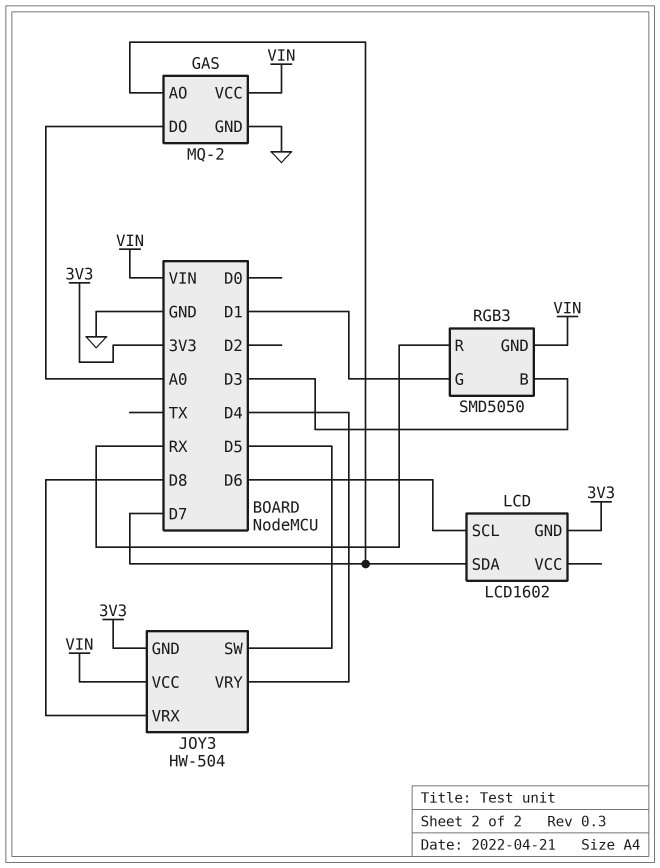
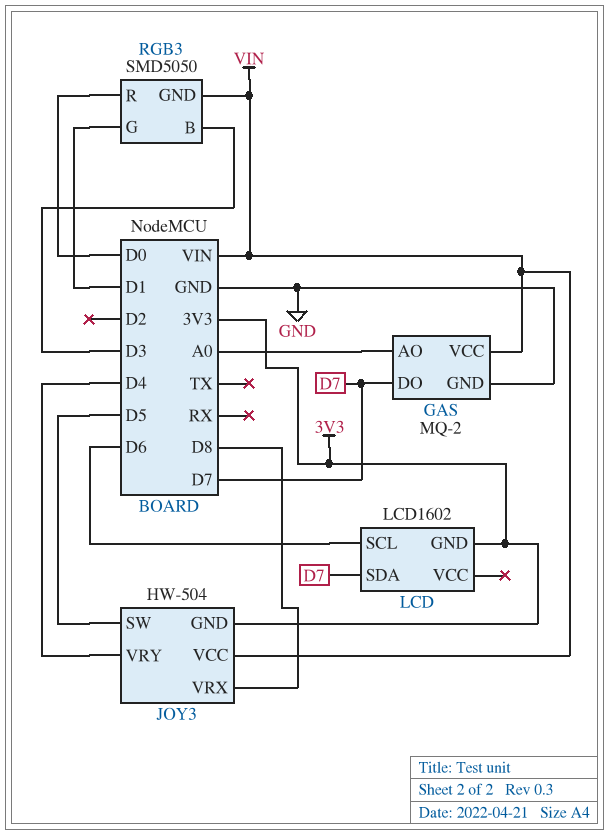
GAS pin AO: D7 -> A0
GAS pin DO: A0 -> D7
RGB3 pin R: RX -> D0

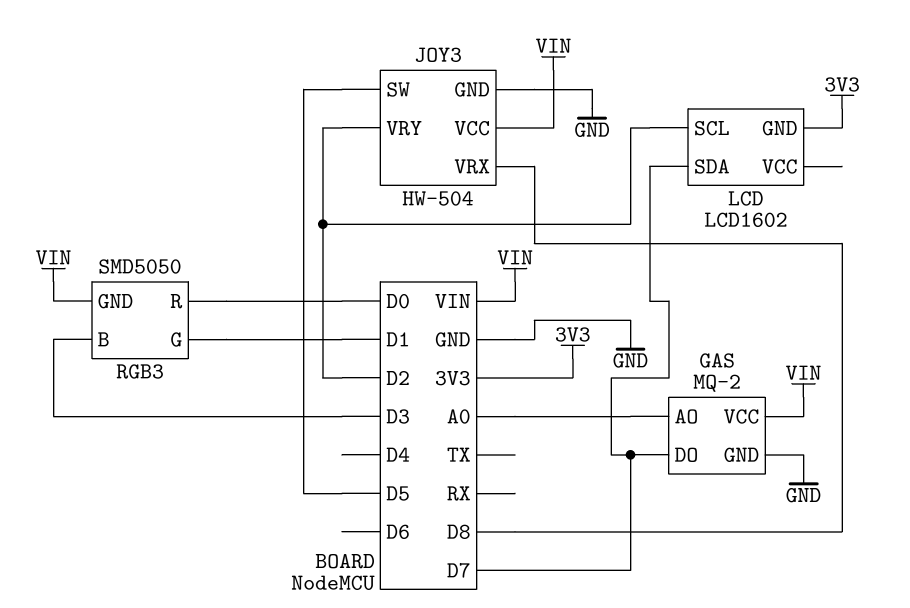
JOY3 pin GND: 3V3 -> GND
JOY3 pin VRY: D4 -> D2
LCD pin SCL: D6 -> D2

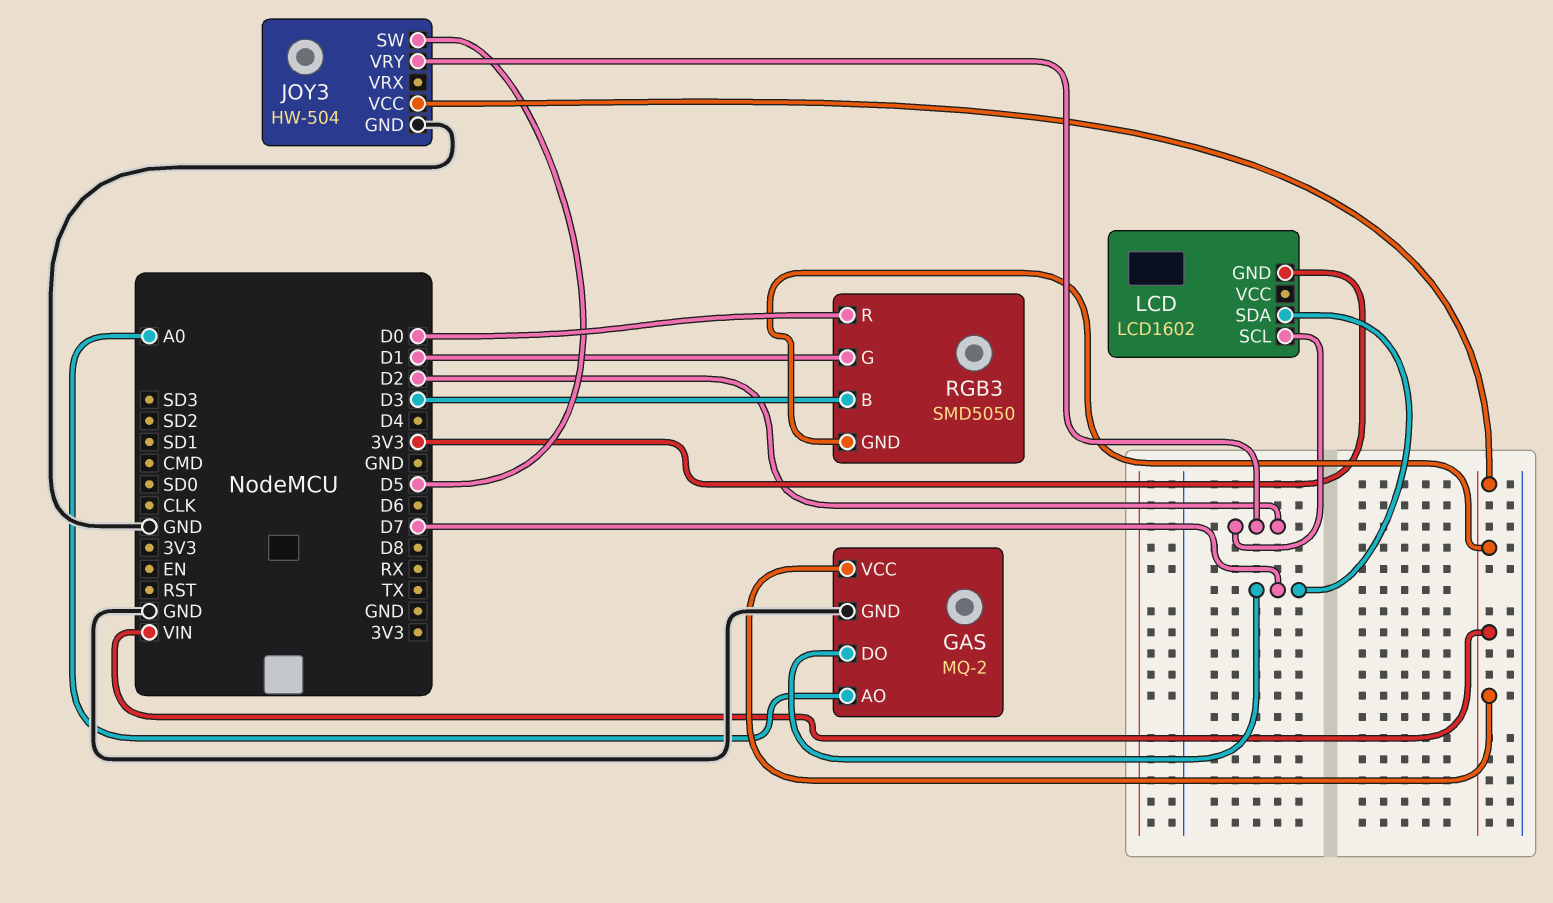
JOY3 pin VRX: D8 -> none

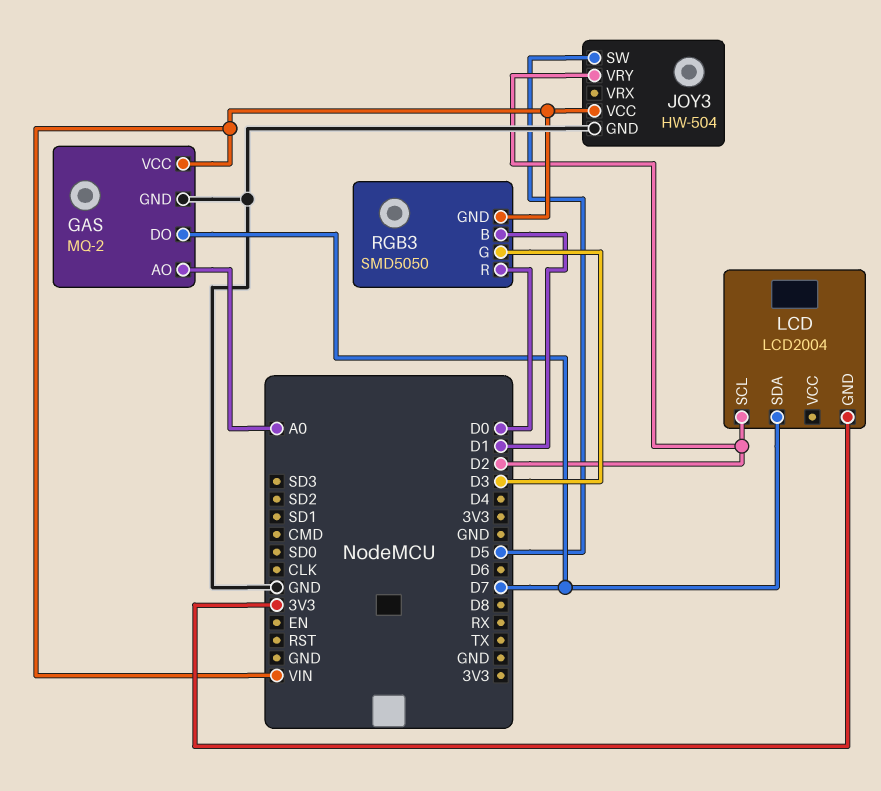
LCD: LCD1602 -> LCD2004
RGB3 pin B: D3 -> D1
RGB3 pin G: D1 -> D3

